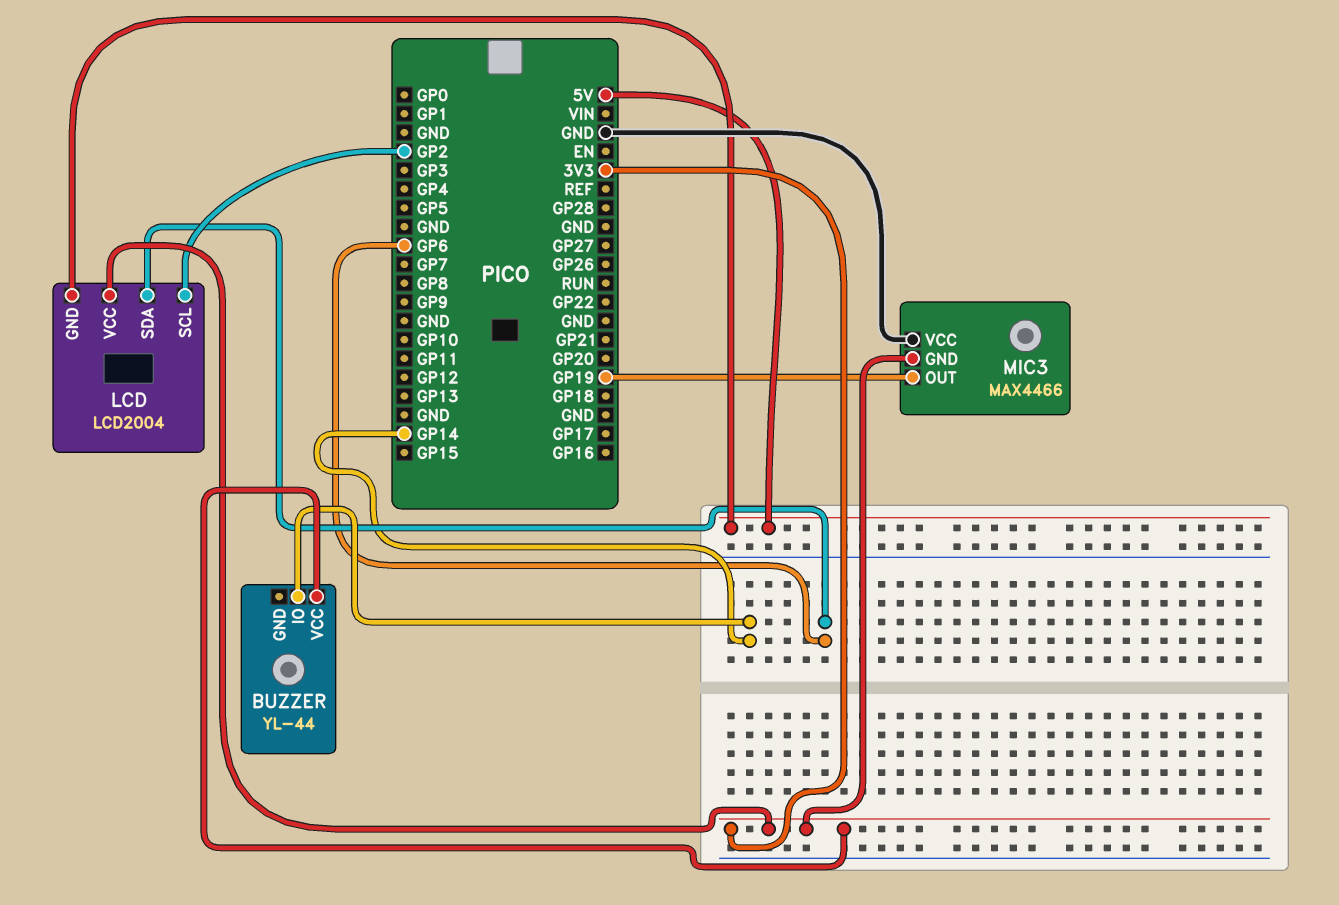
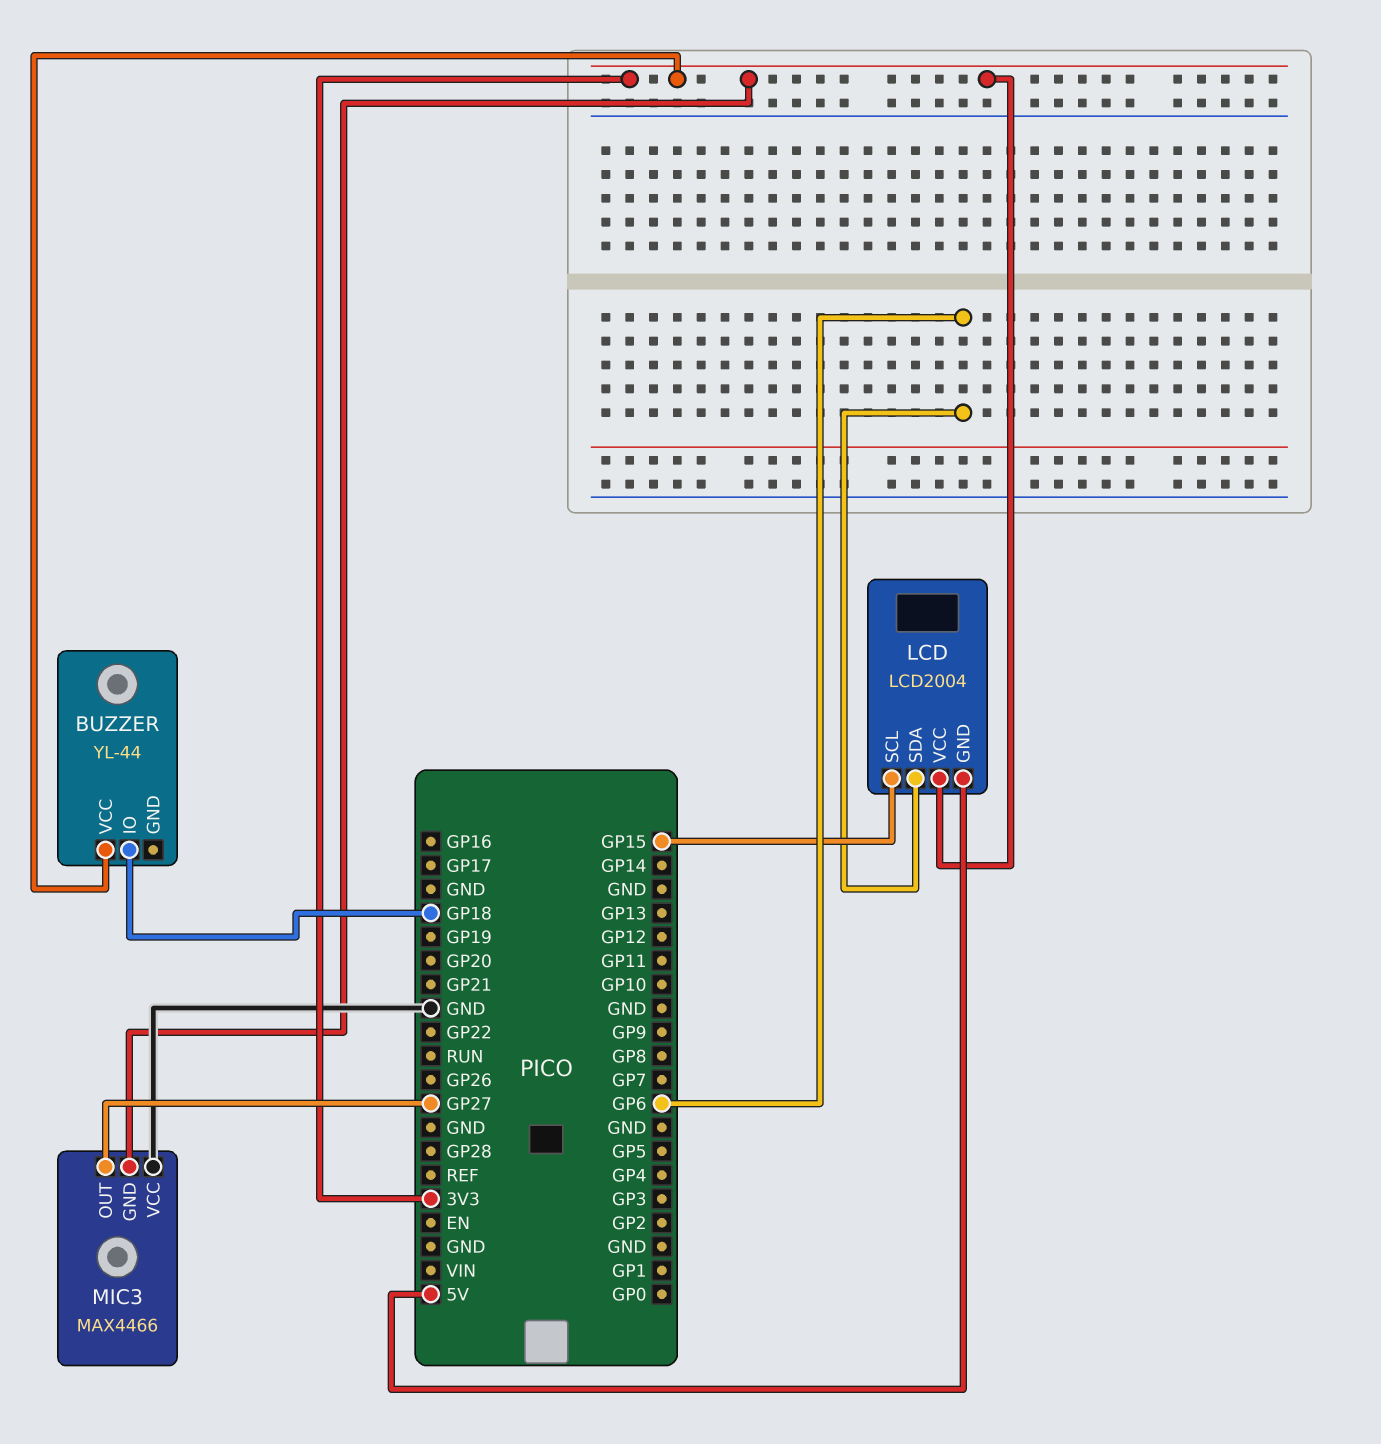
BUZZER pin IO: GP14 -> GP18
LCD pin SCL: GP2 -> GP15
MIC3 pin OUT: GP19 -> GP27

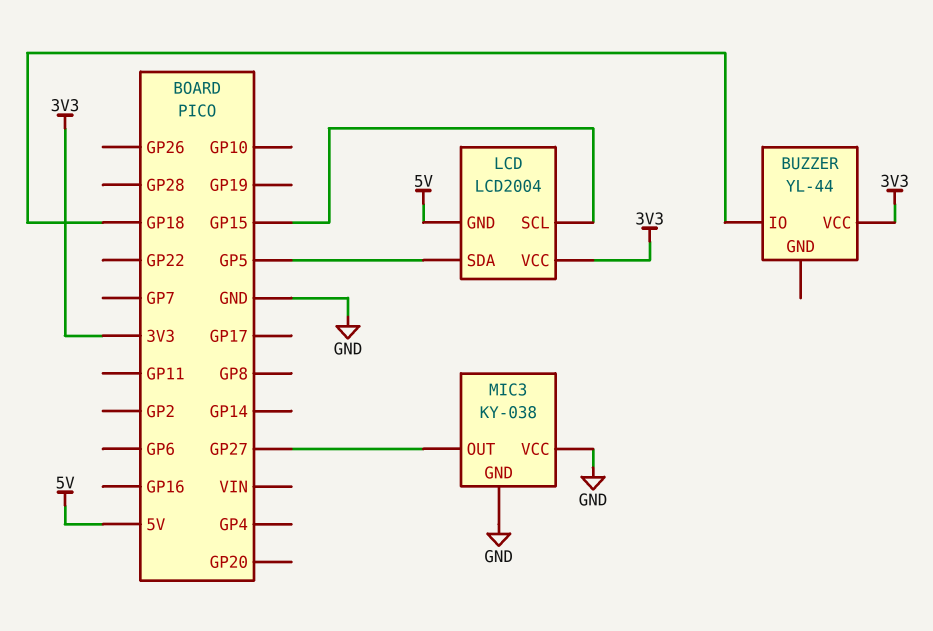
LCD pin SDA: GP6 -> GP5
MIC3: MAX4466 -> KY-038
MIC3 pin GND: 3V3 -> GND

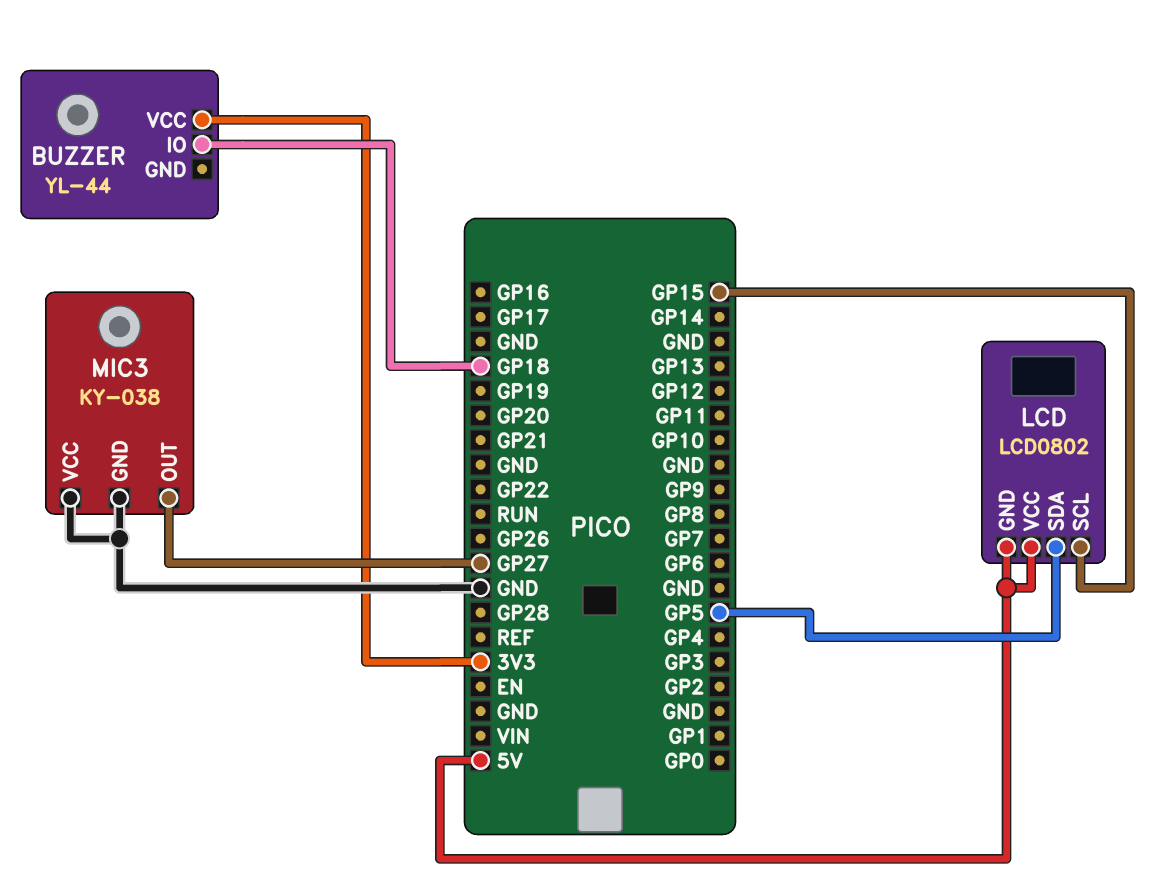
LCD: LCD2004 -> LCD0802
LCD pin VCC: 3V3 -> 5V

